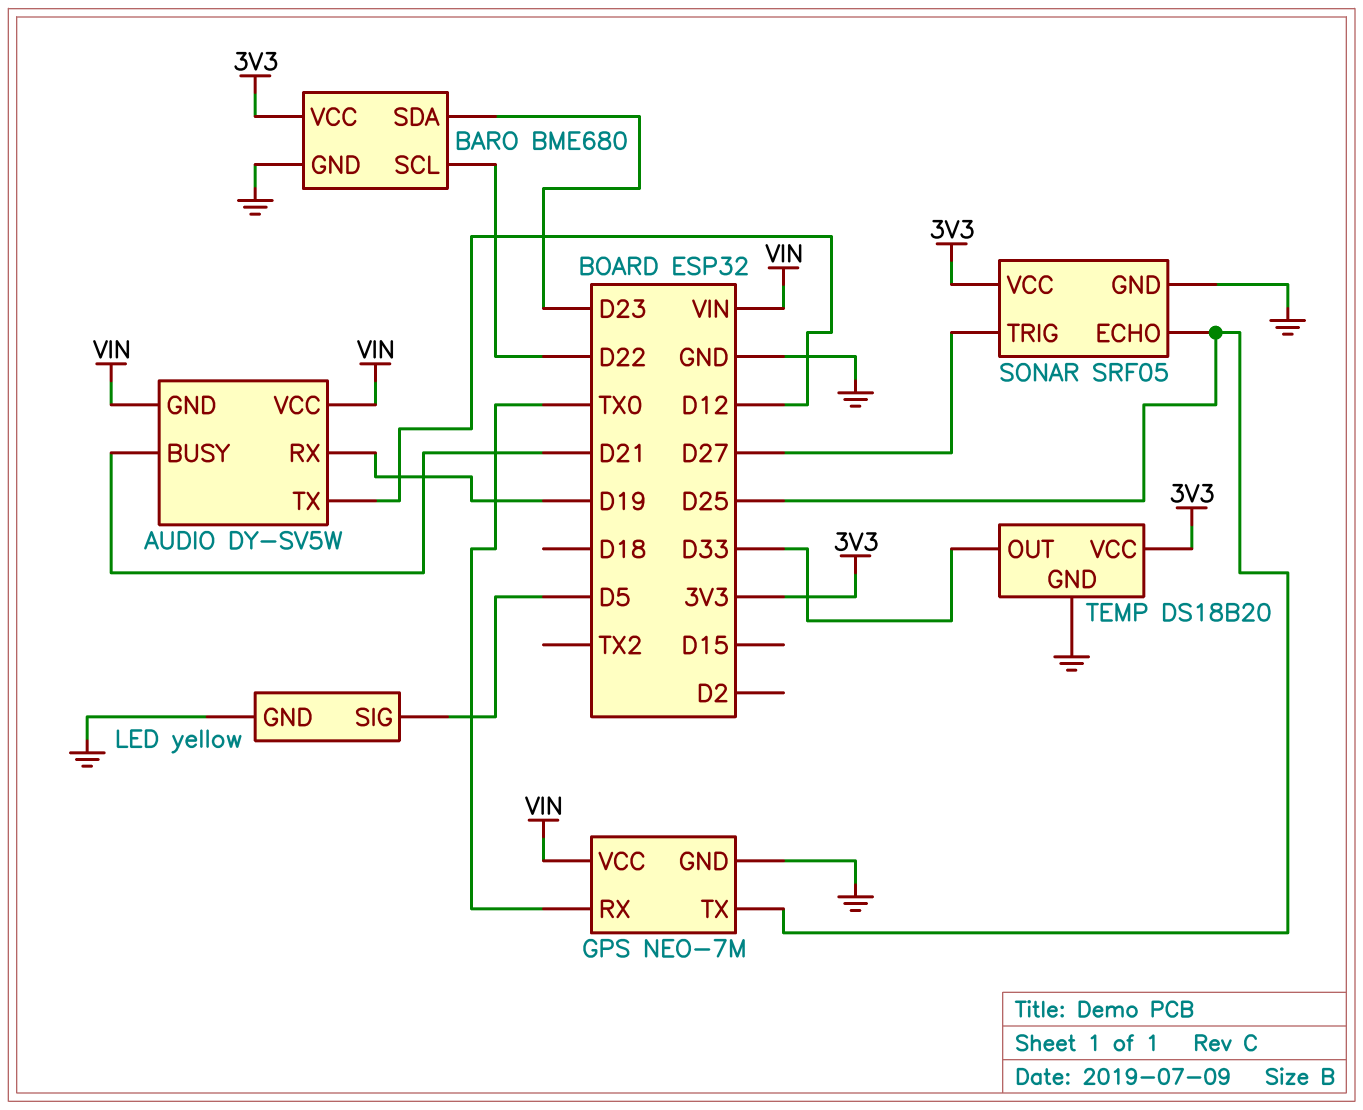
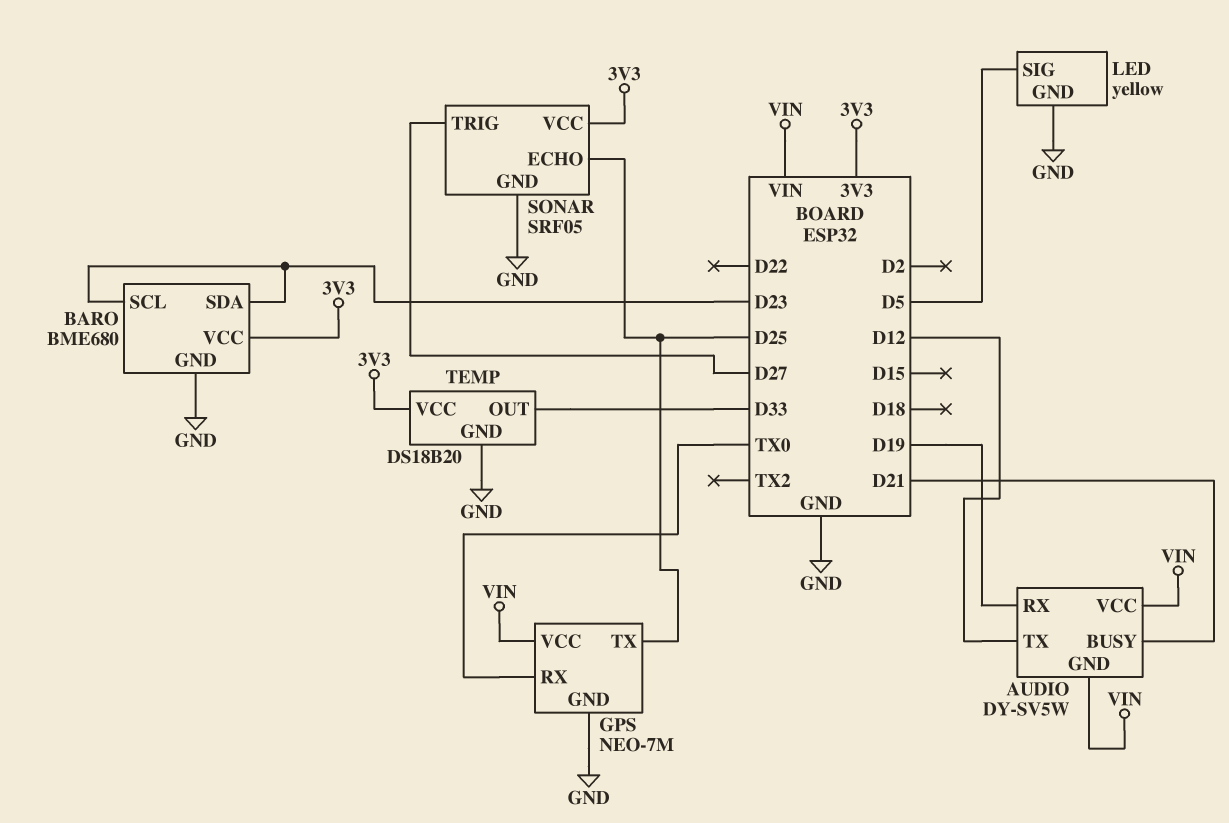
BARO pin SCL: D22 -> D23

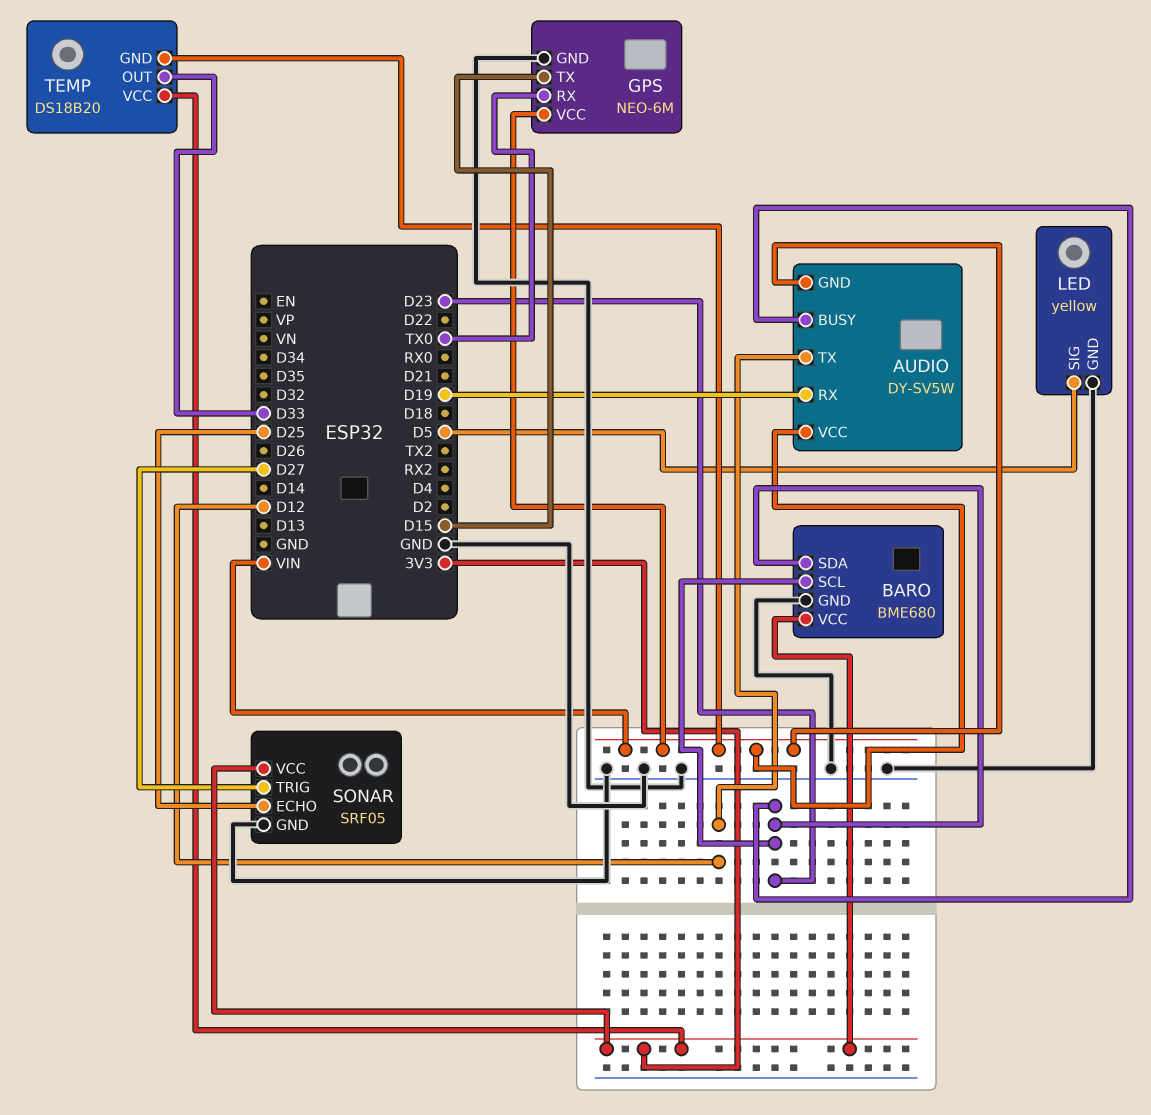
AUDIO pin BUSY: D21 -> D23
GPS: NEO-7M -> NEO-6M
GPS pin TX: D25 -> D15
TEMP pin GND: GND -> VIN

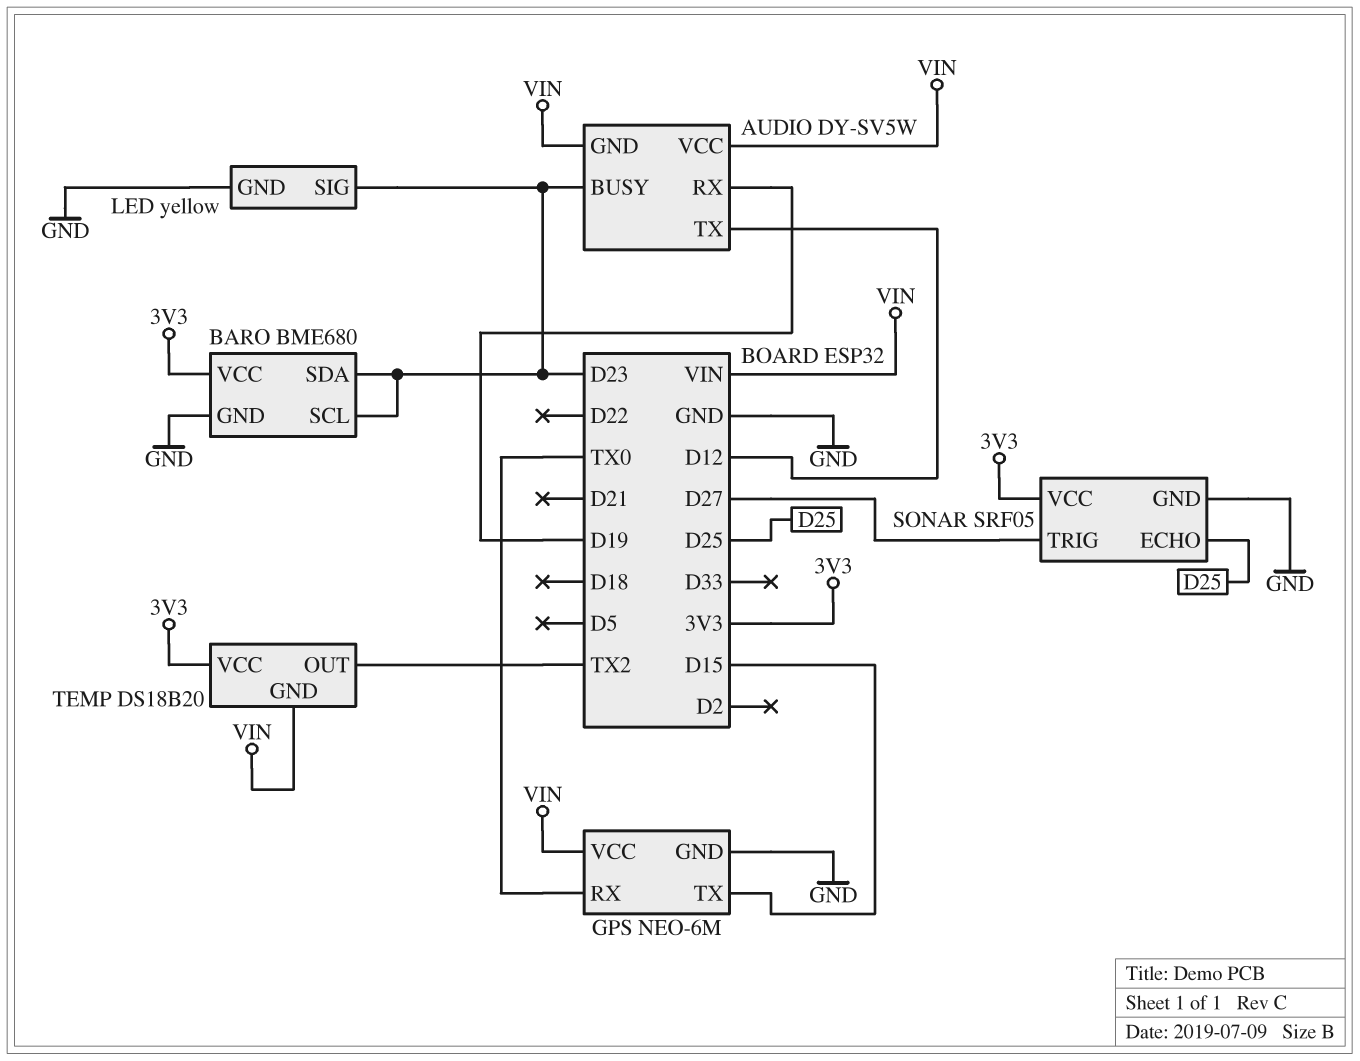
LED pin SIG: D5 -> D23
TEMP pin OUT: D33 -> TX2

